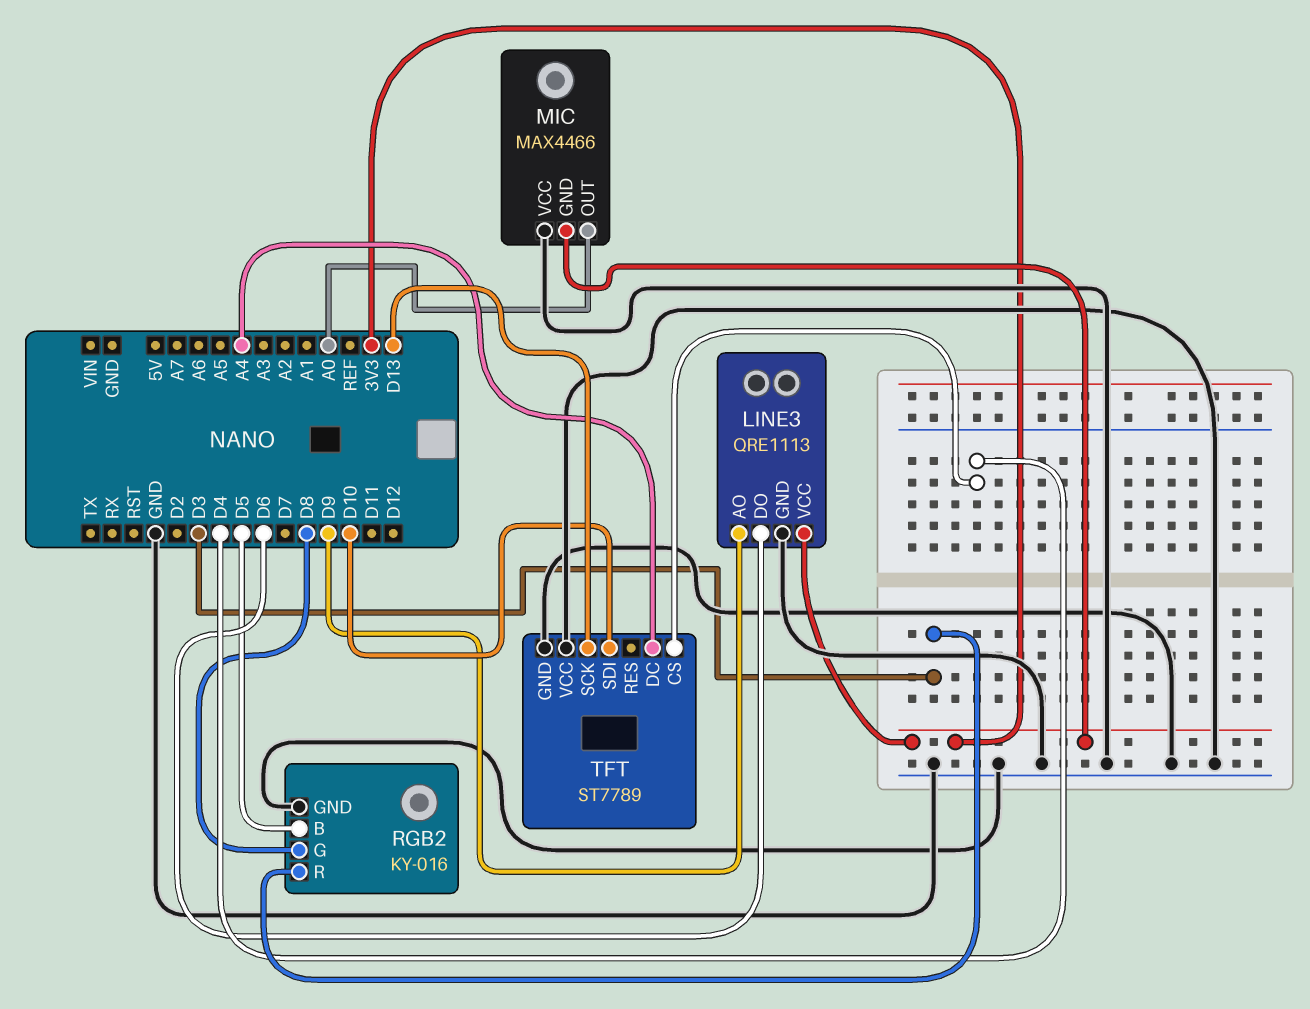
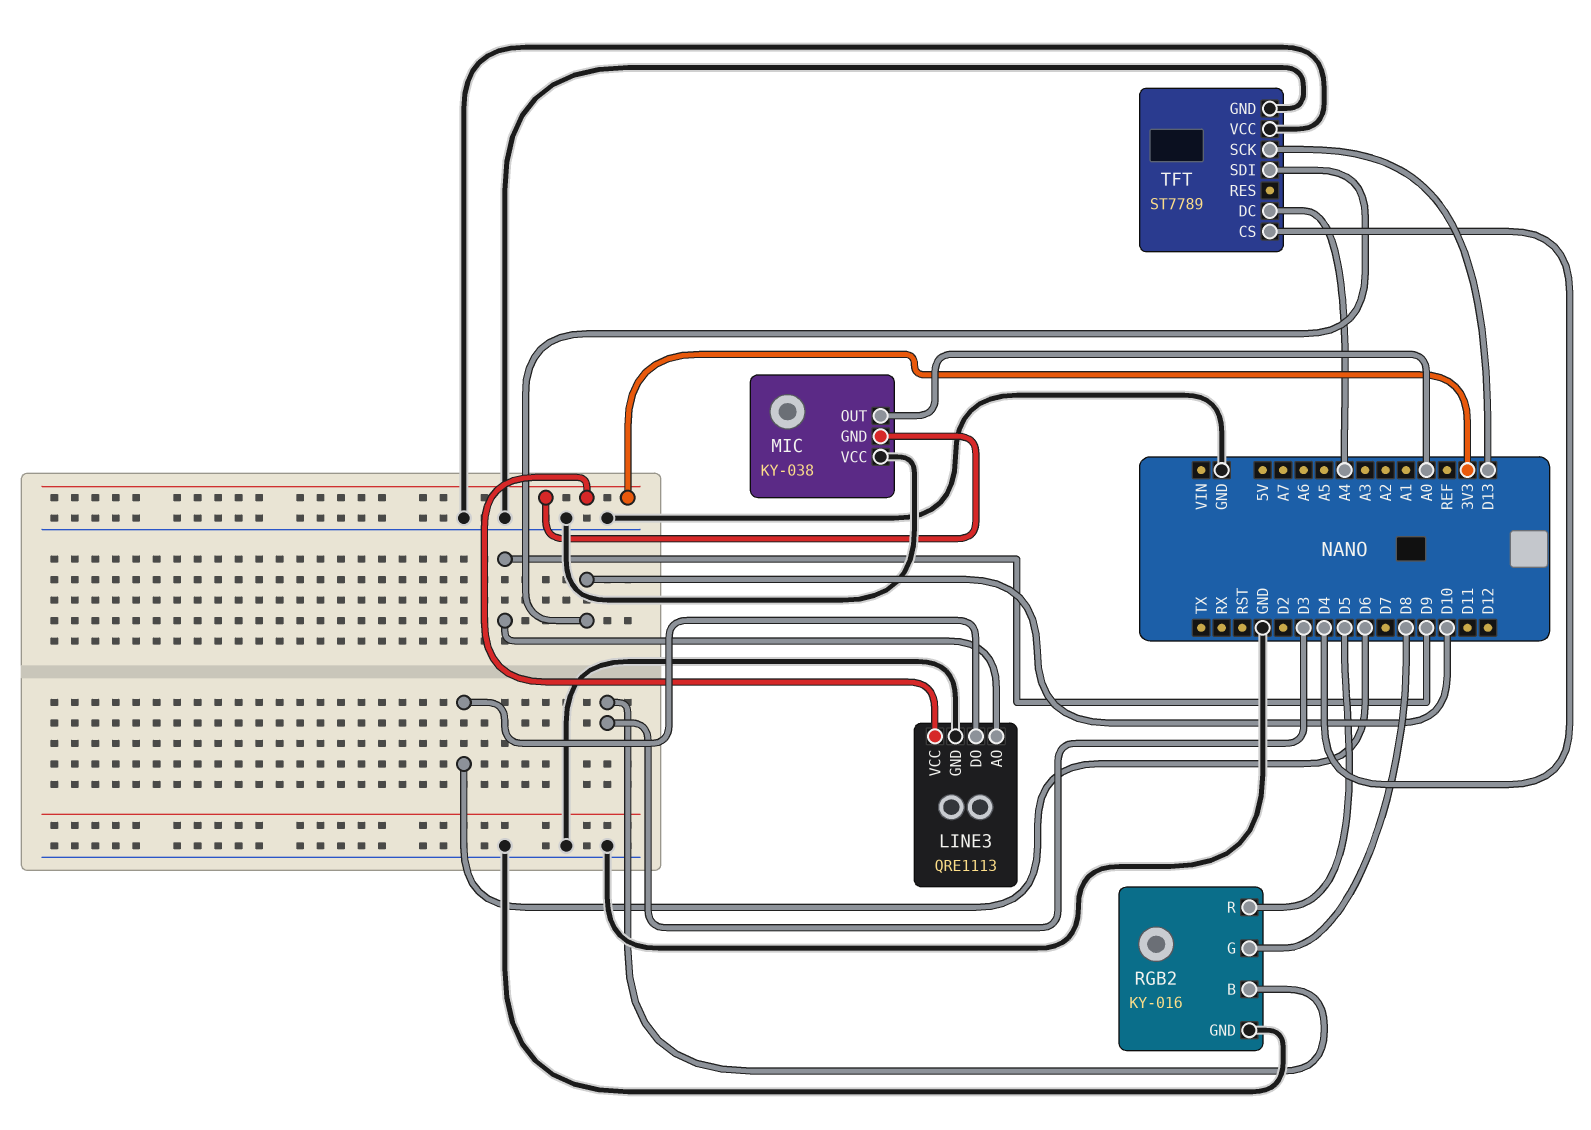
MIC: MAX4466 -> KY-038
RGB2 pin B: D5 -> D3
RGB2 pin R: D3 -> D5

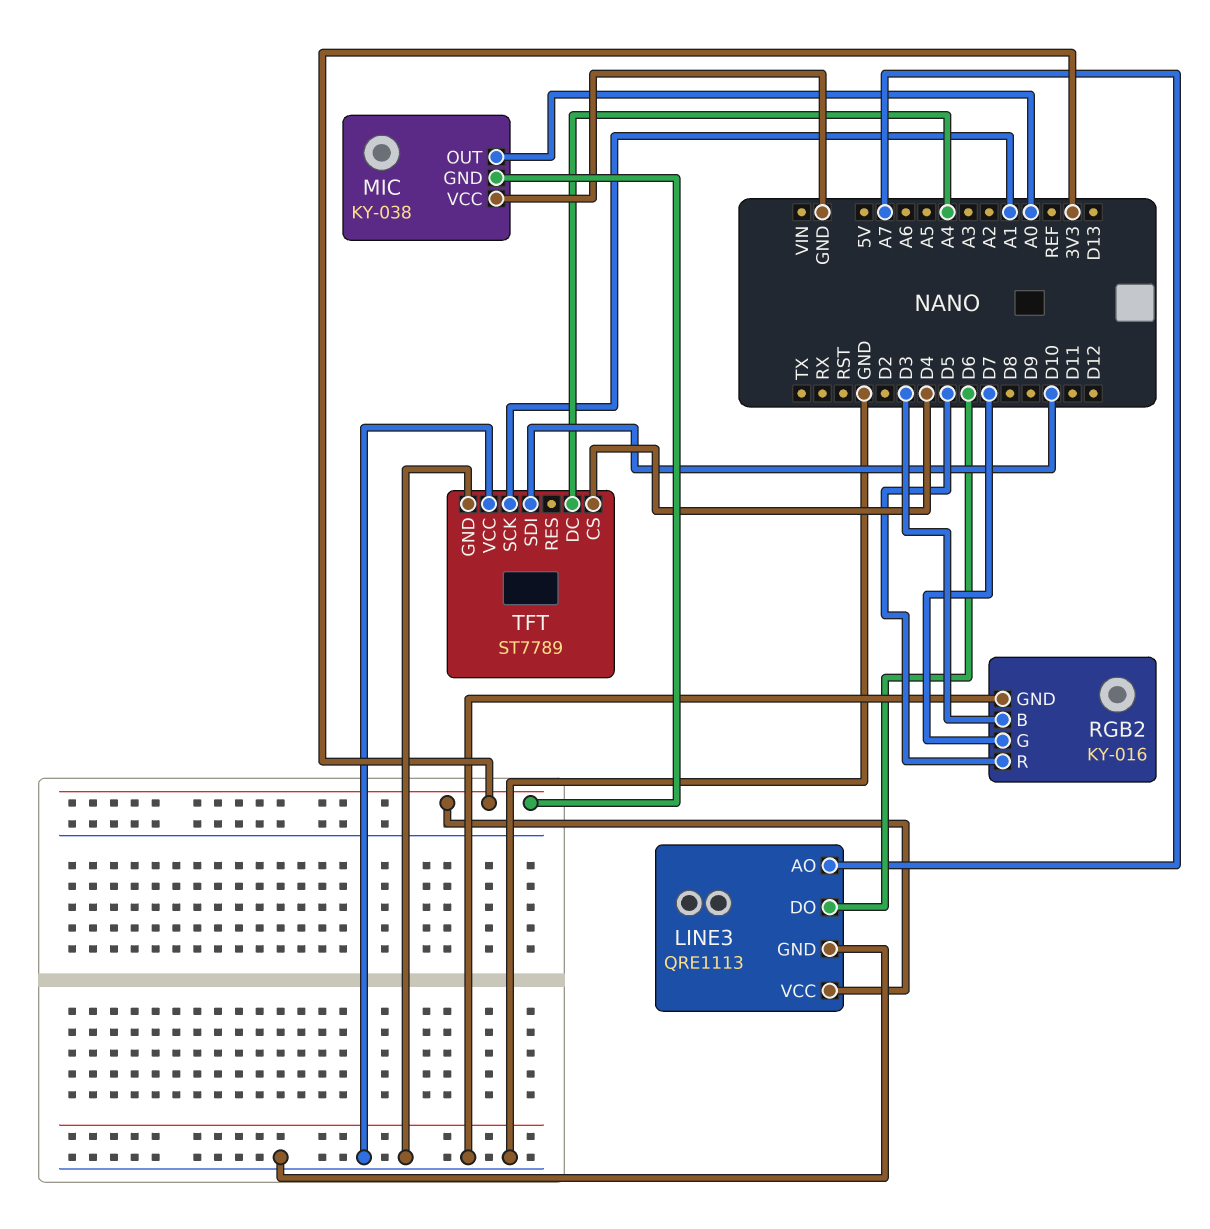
LINE3 pin AO: D9 -> A7
RGB2 pin G: D8 -> D7
TFT pin SCK: D13 -> A1

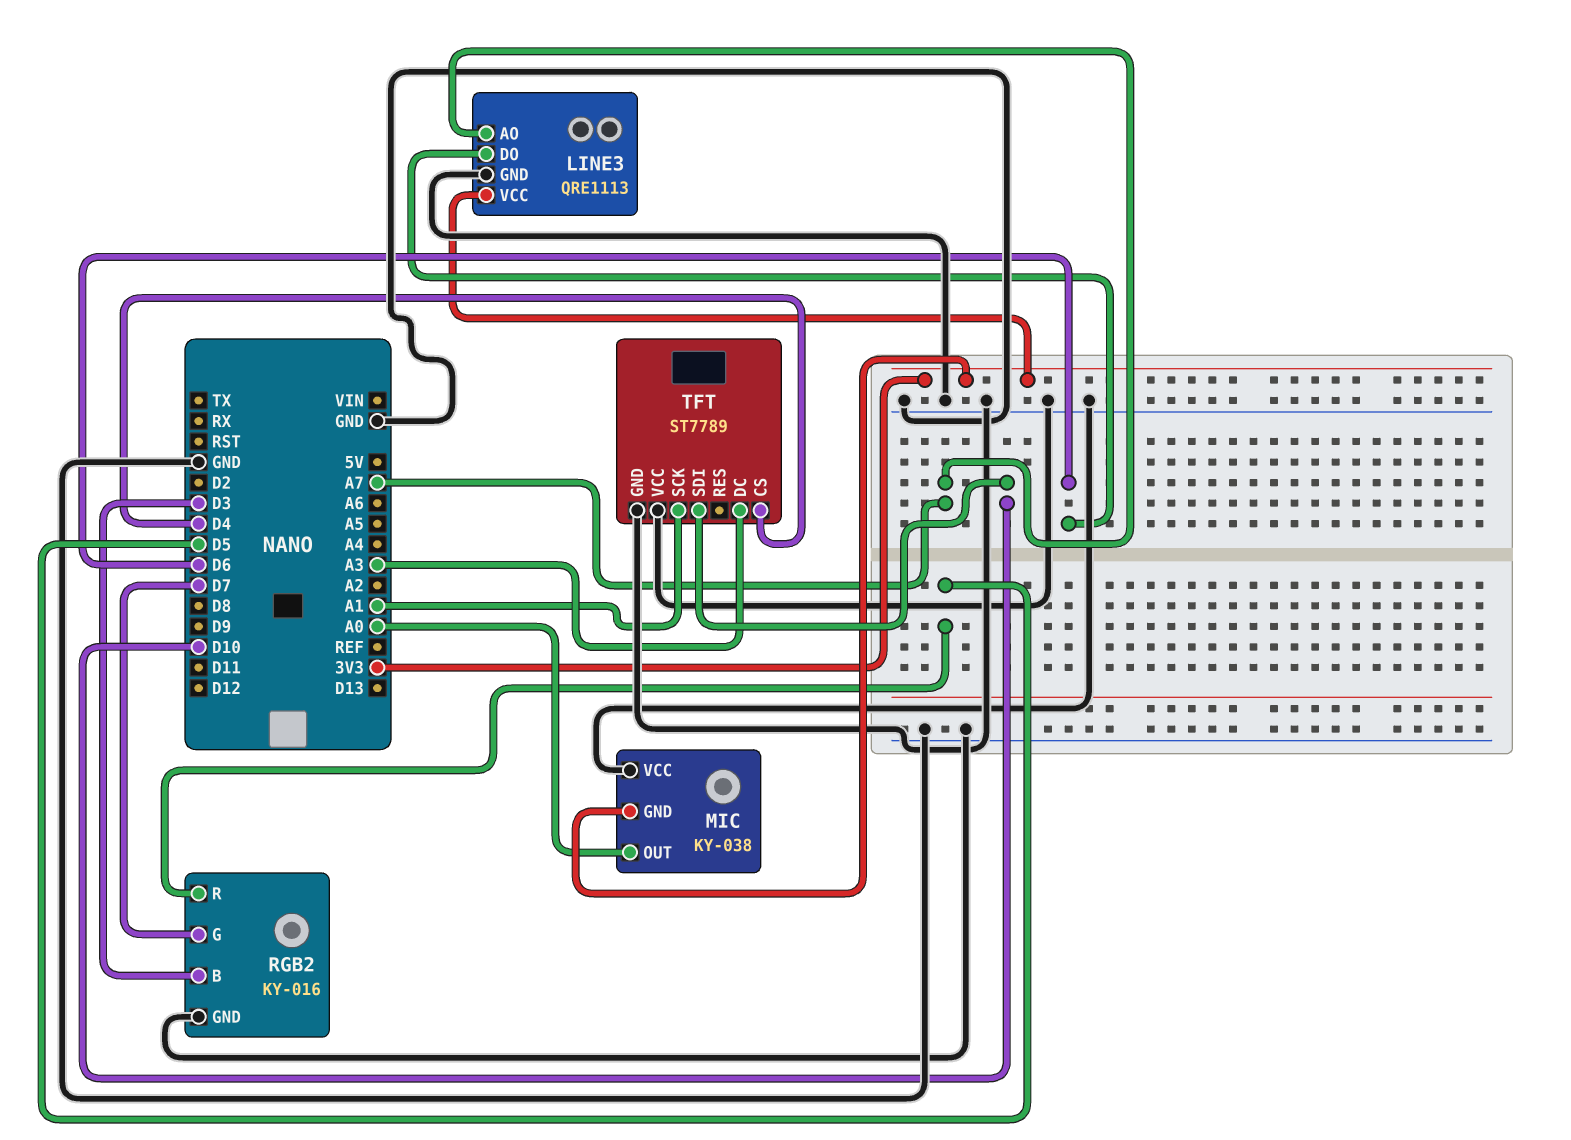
TFT pin DC: A4 -> A3

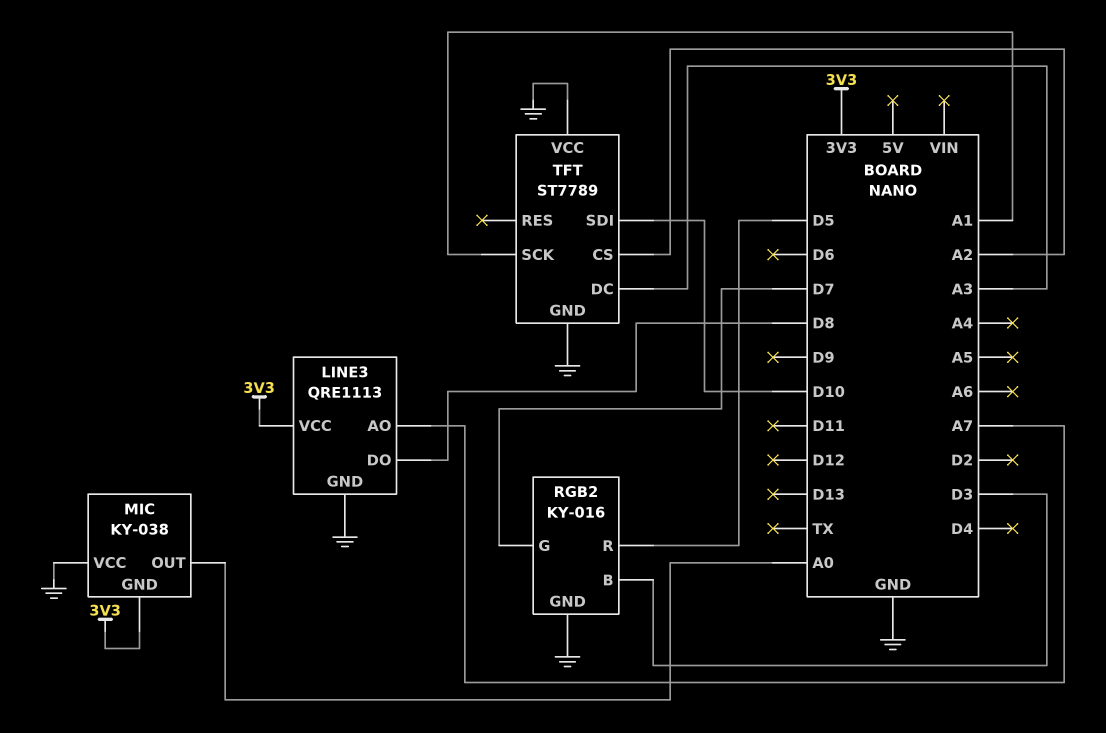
LINE3 pin DO: D6 -> D8
TFT pin CS: D4 -> A2

